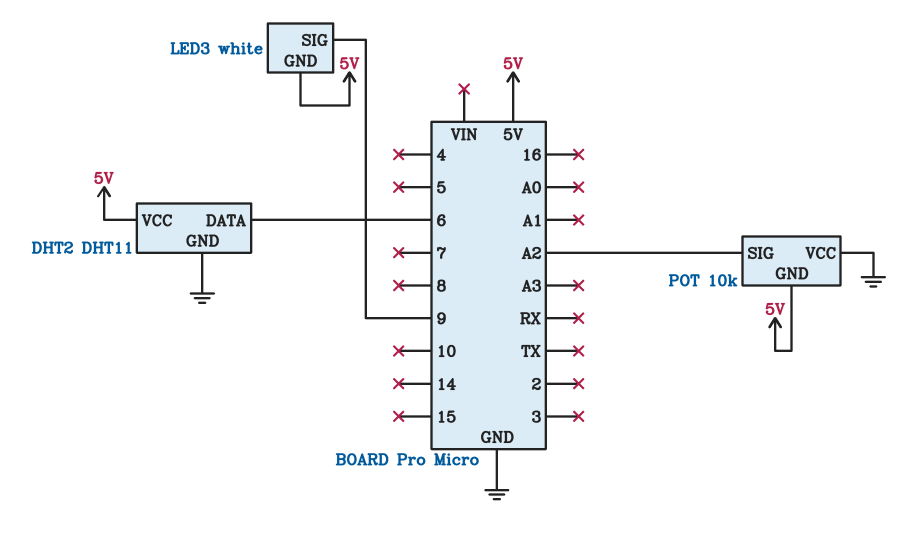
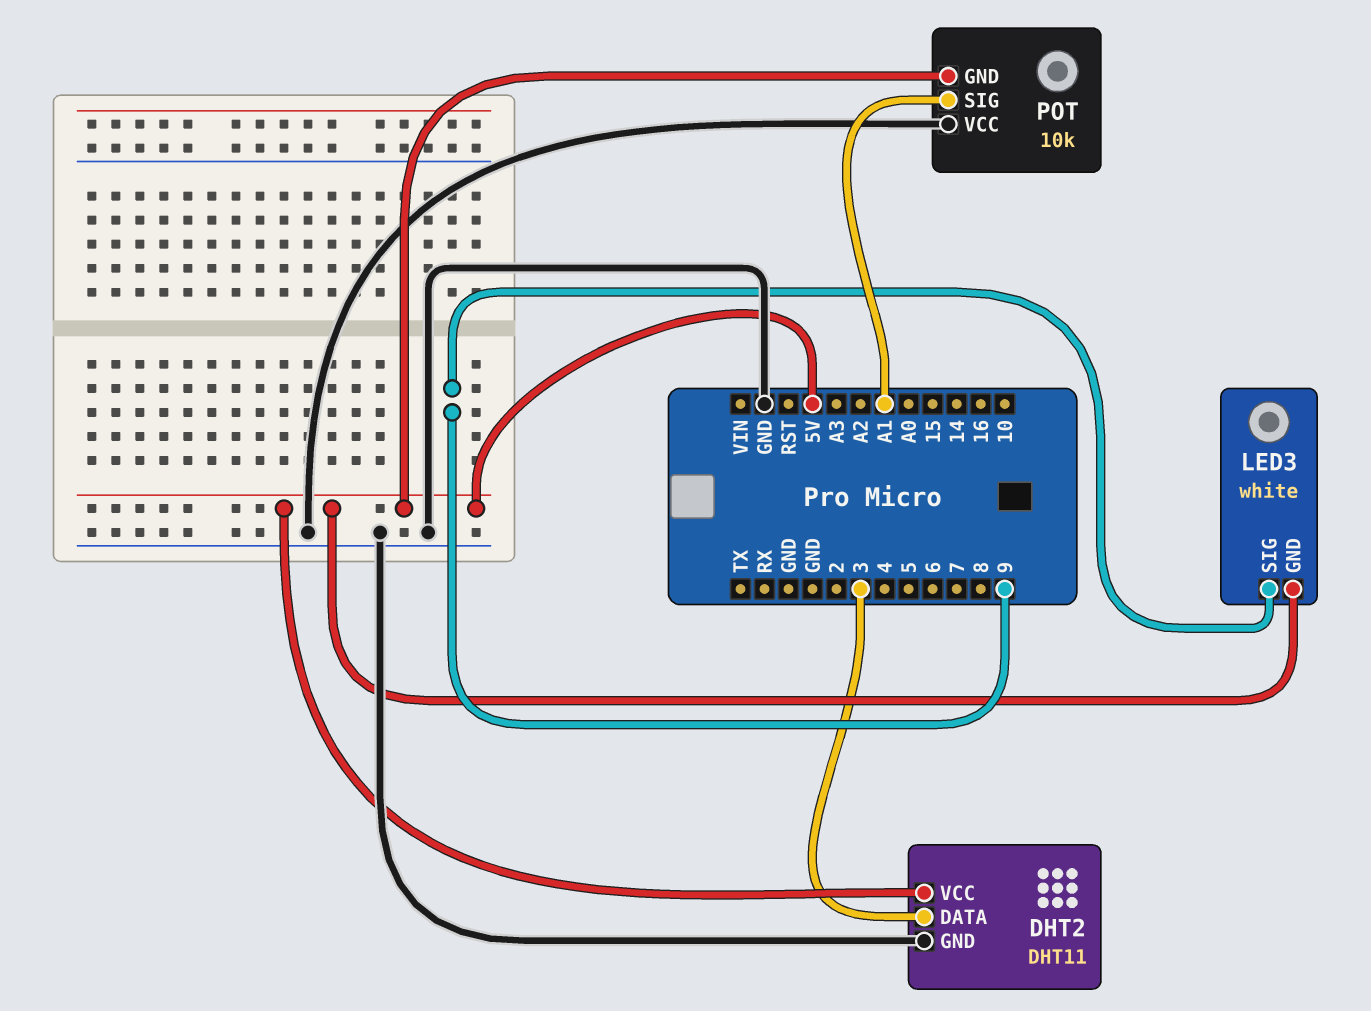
DHT2 pin DATA: 6 -> 3
POT pin SIG: A2 -> A1

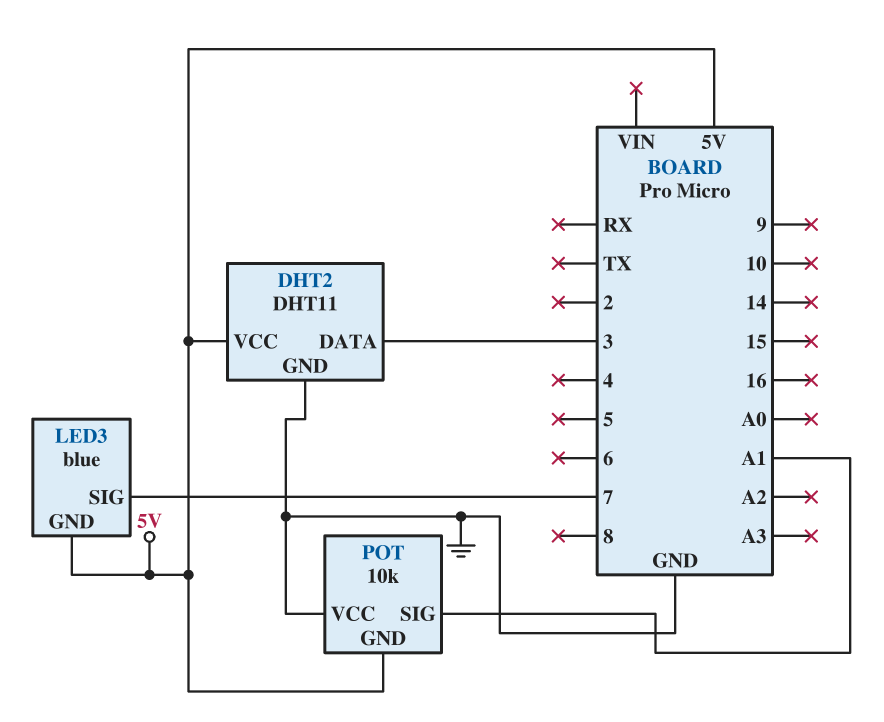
LED3: white -> blue
LED3 pin SIG: 9 -> 7

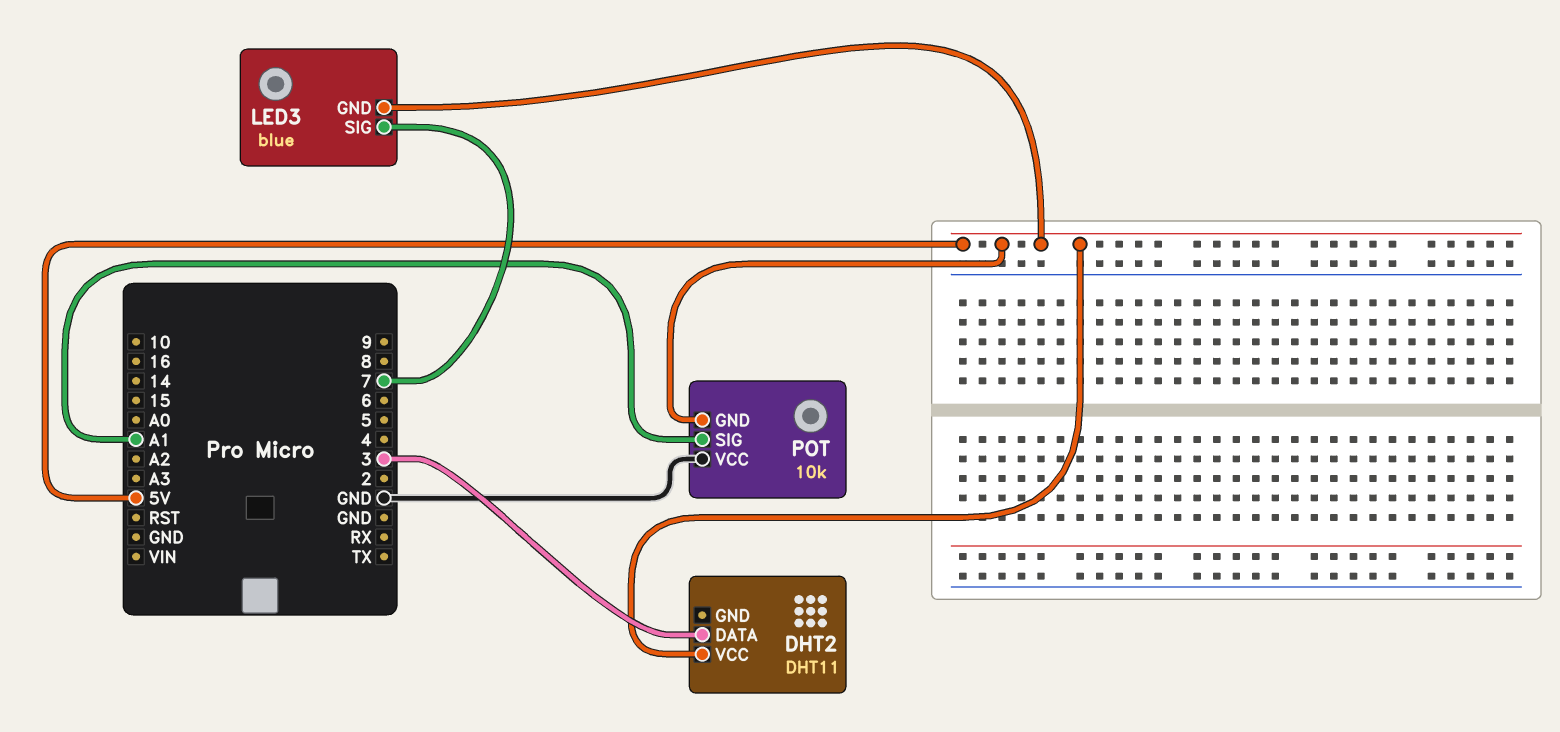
DHT2 pin GND: GND -> none

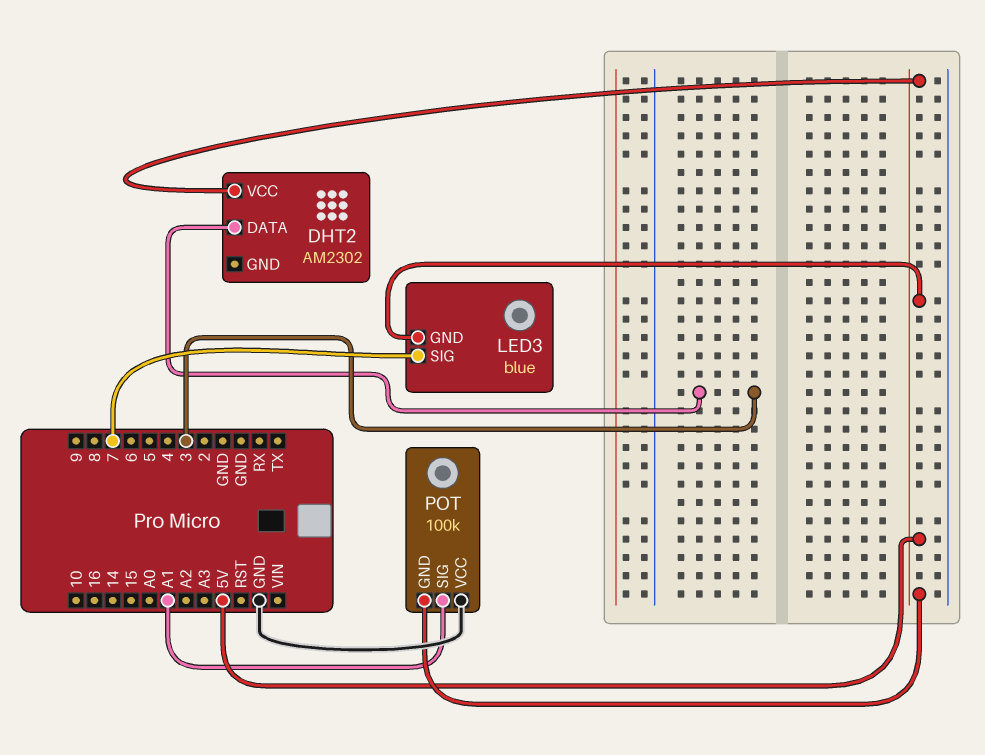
DHT2: DHT11 -> AM2302
POT: 10k -> 100k

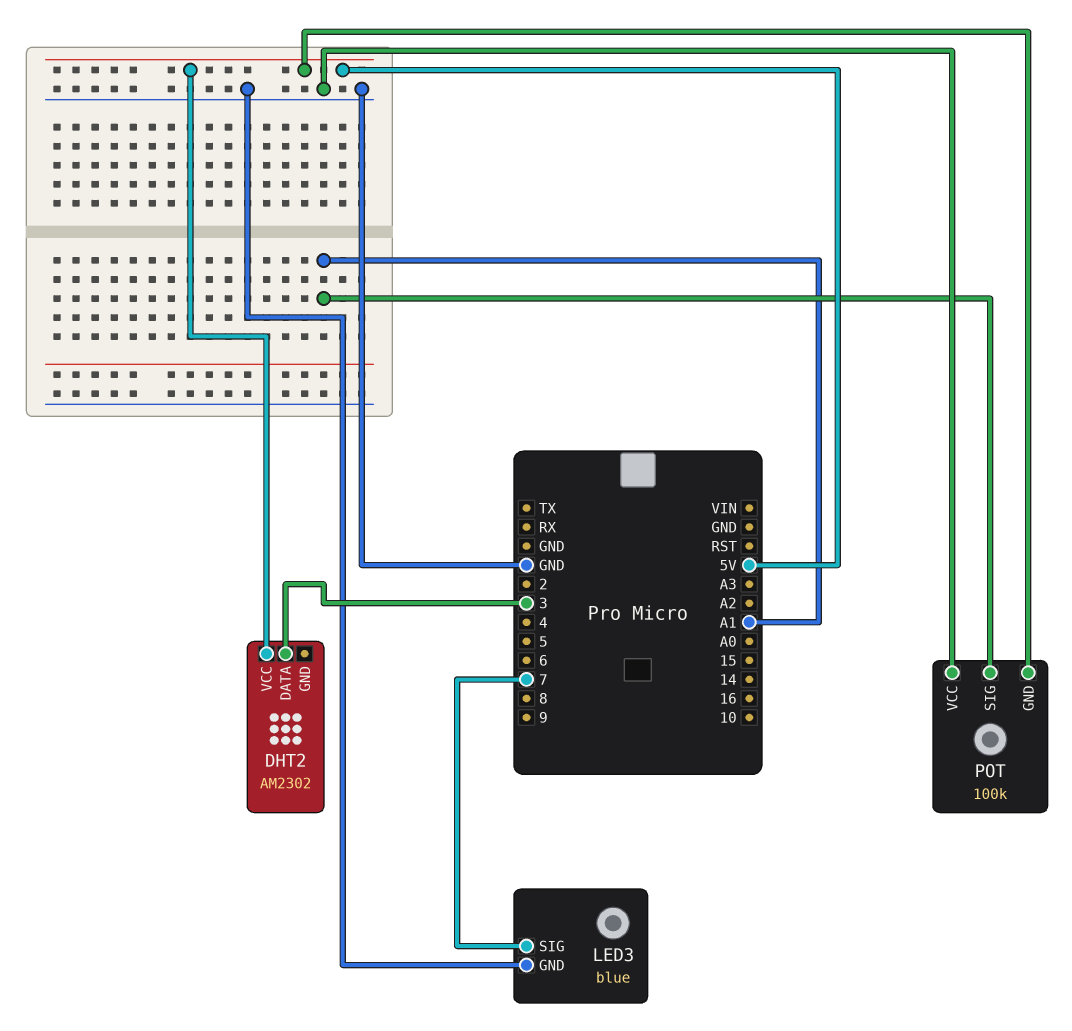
LED3 pin GND: 5V -> GND

